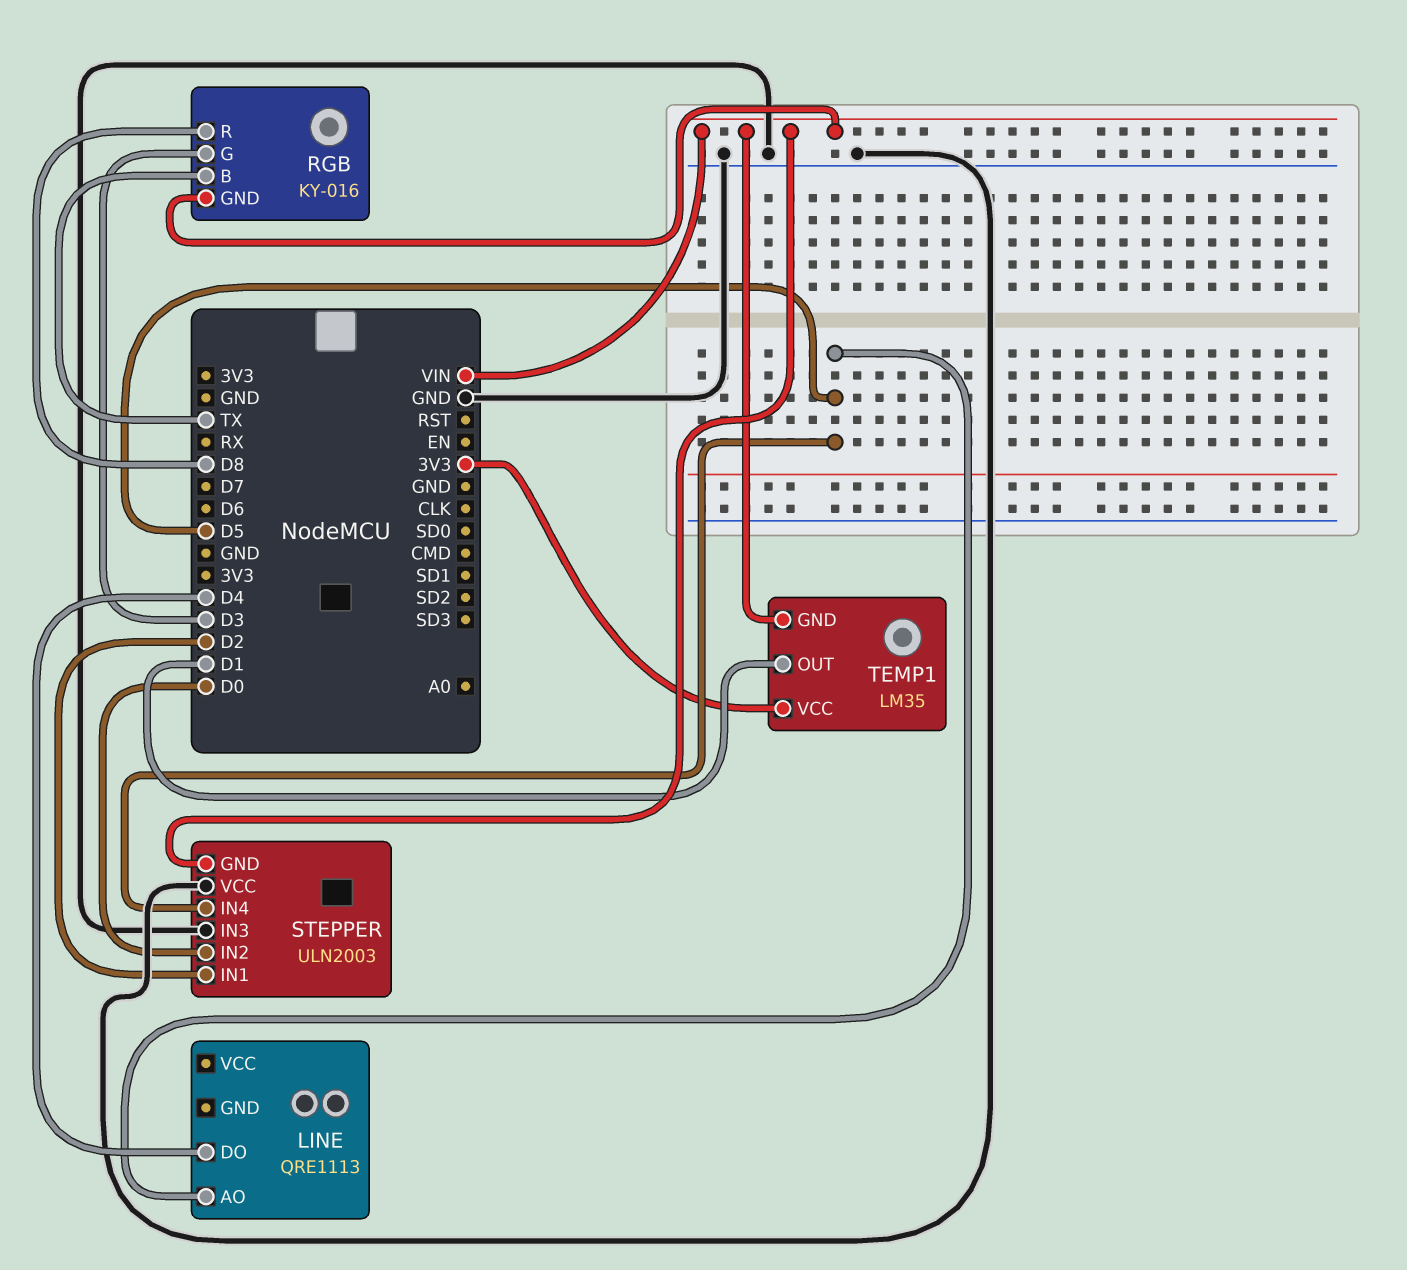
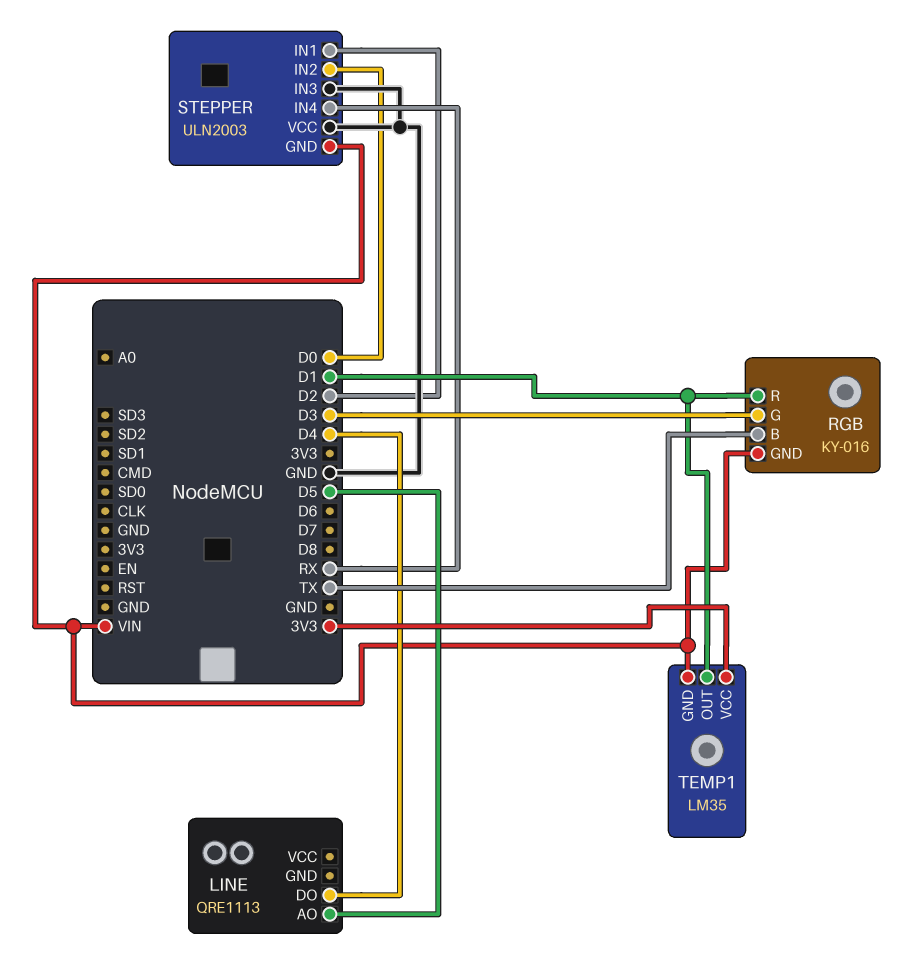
RGB pin R: D8 -> D1
STEPPER pin IN4: D5 -> RX

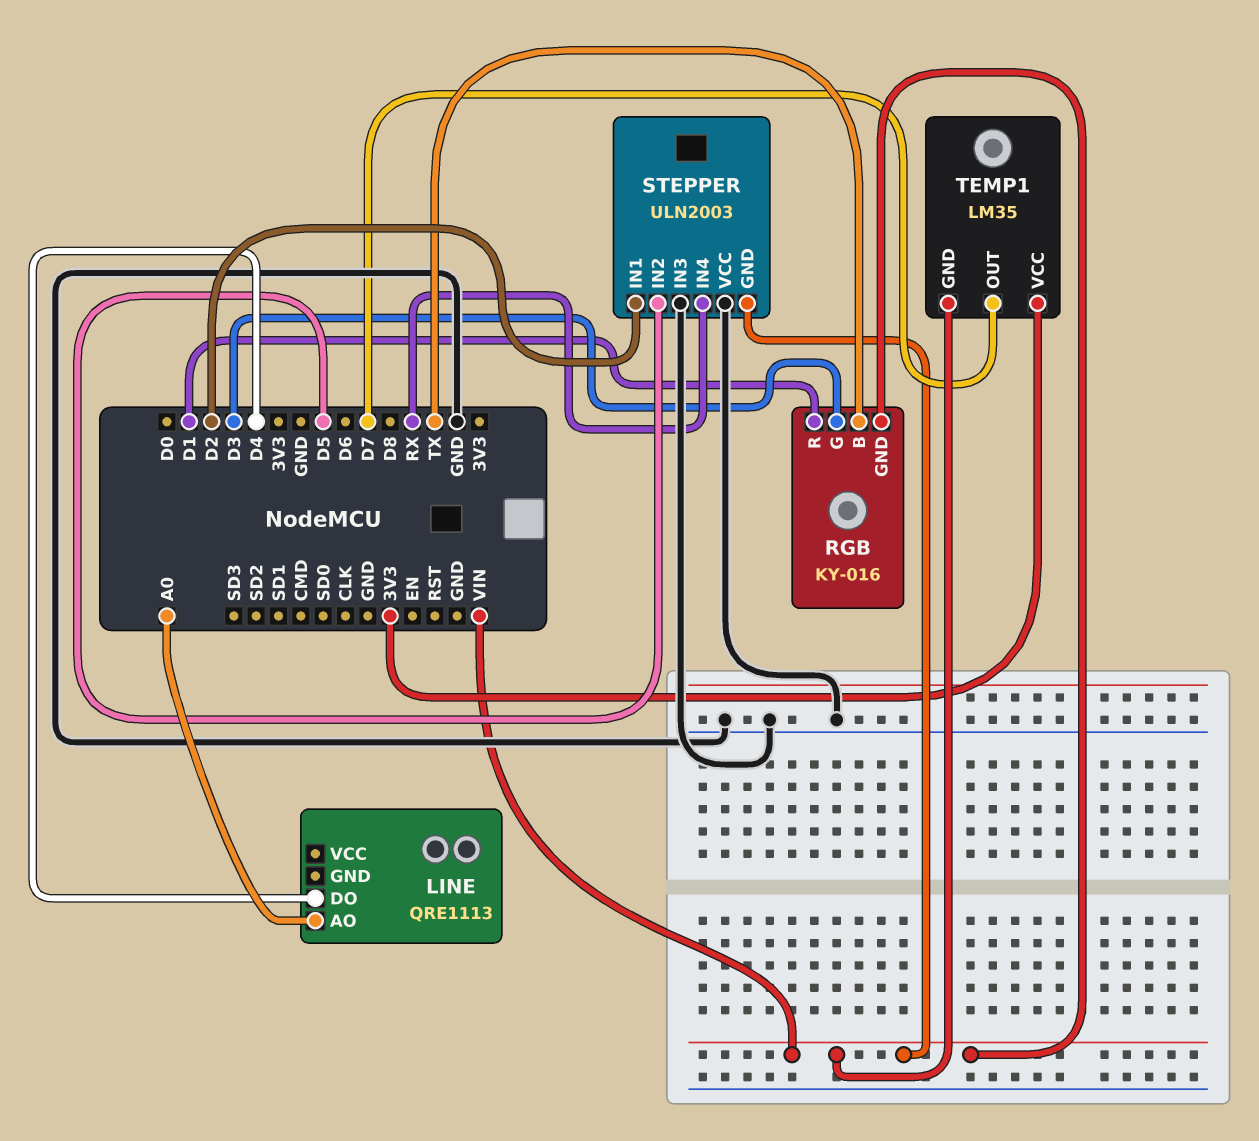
LINE pin AO: D5 -> A0
STEPPER pin IN2: D0 -> D5
TEMP1 pin OUT: D1 -> D7

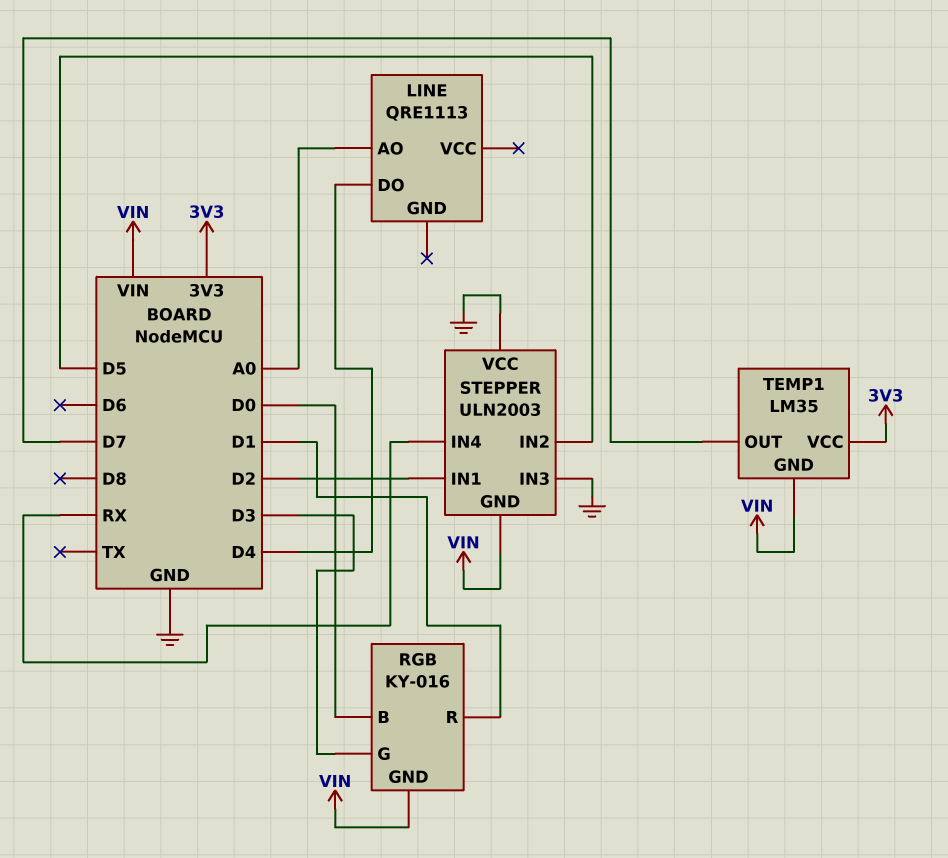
RGB pin B: TX -> D0

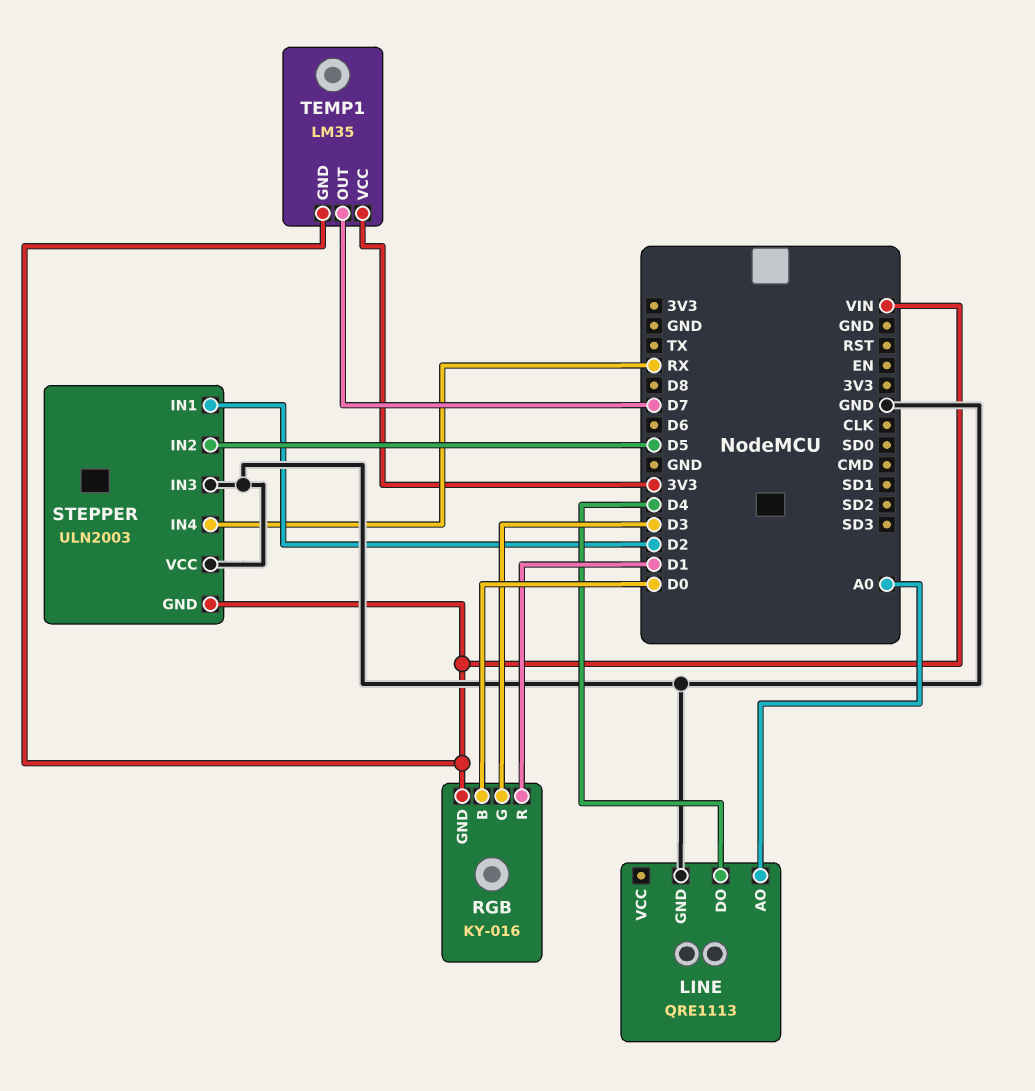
LINE pin GND: none -> GND

